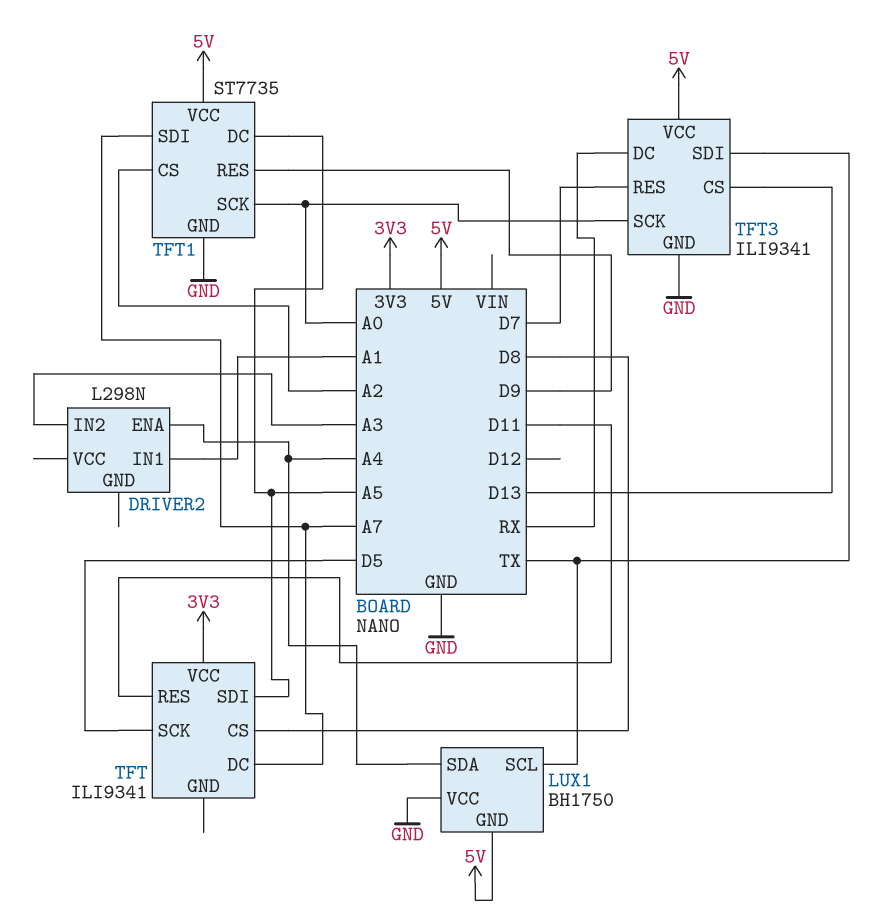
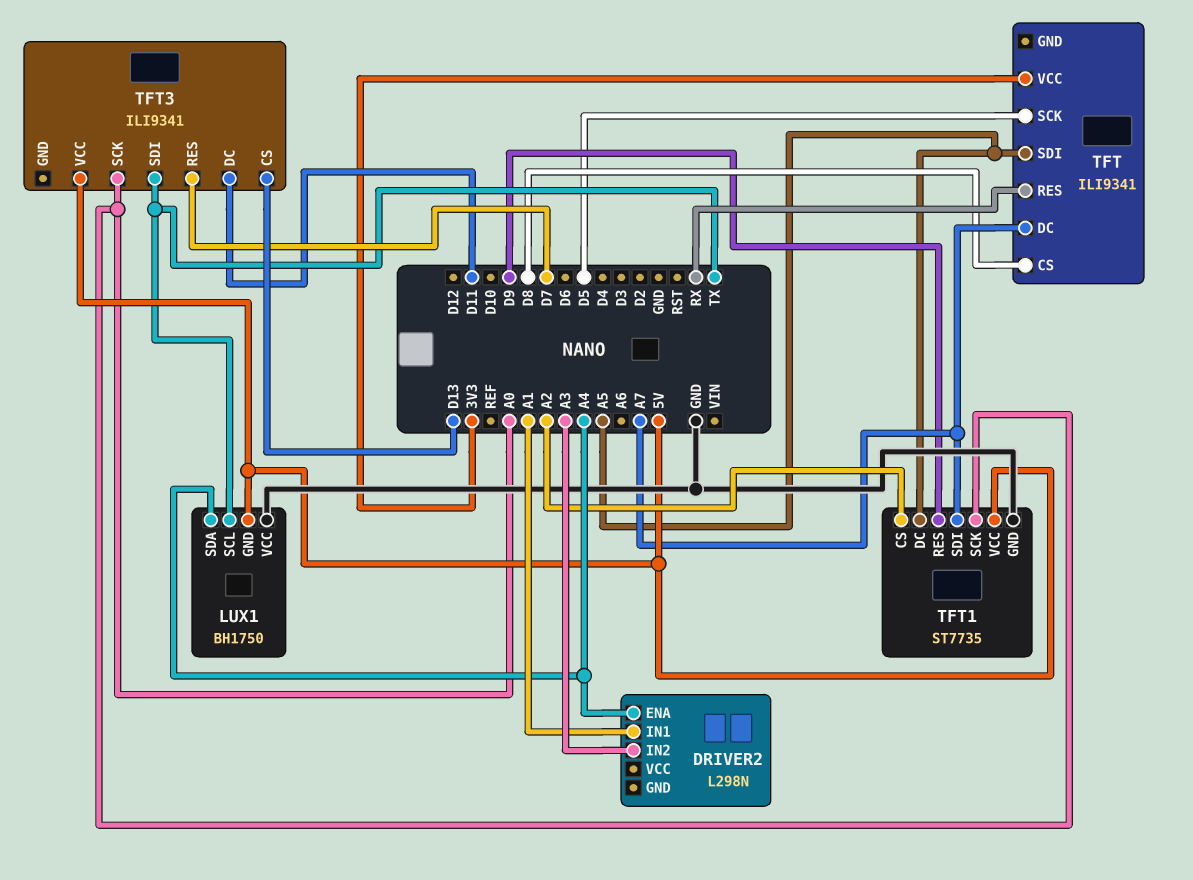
TFT pin RES: D11 -> RX
TFT3 pin DC: RX -> D11
TFT3 pin GND: GND -> none

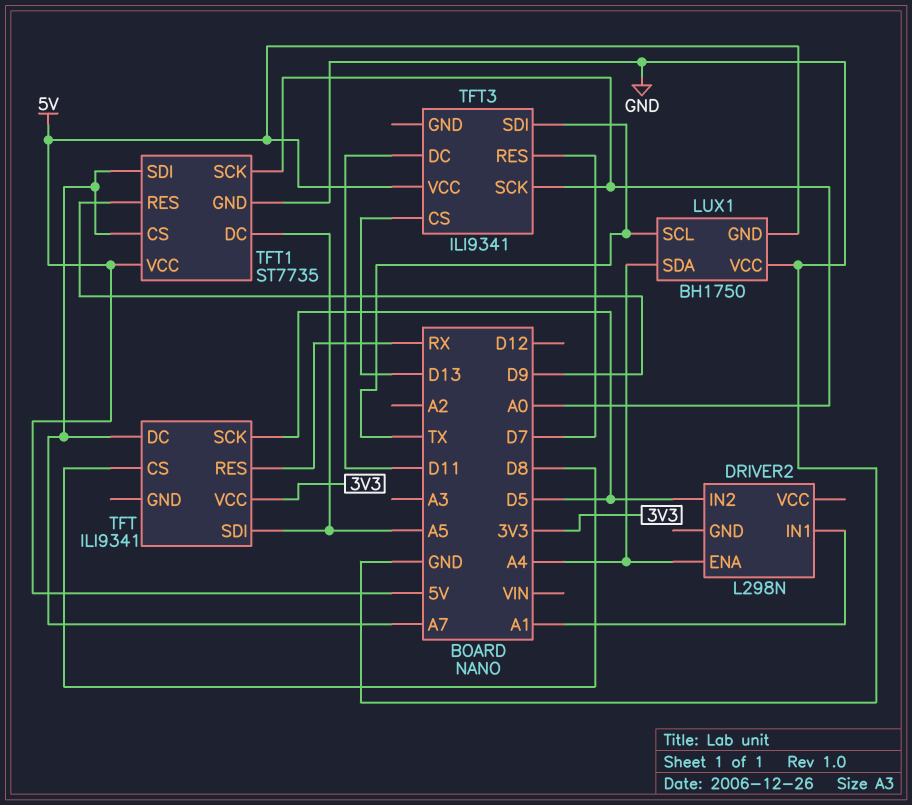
DRIVER2 pin IN2: A3 -> D5
TFT1 pin CS: A2 -> A7

